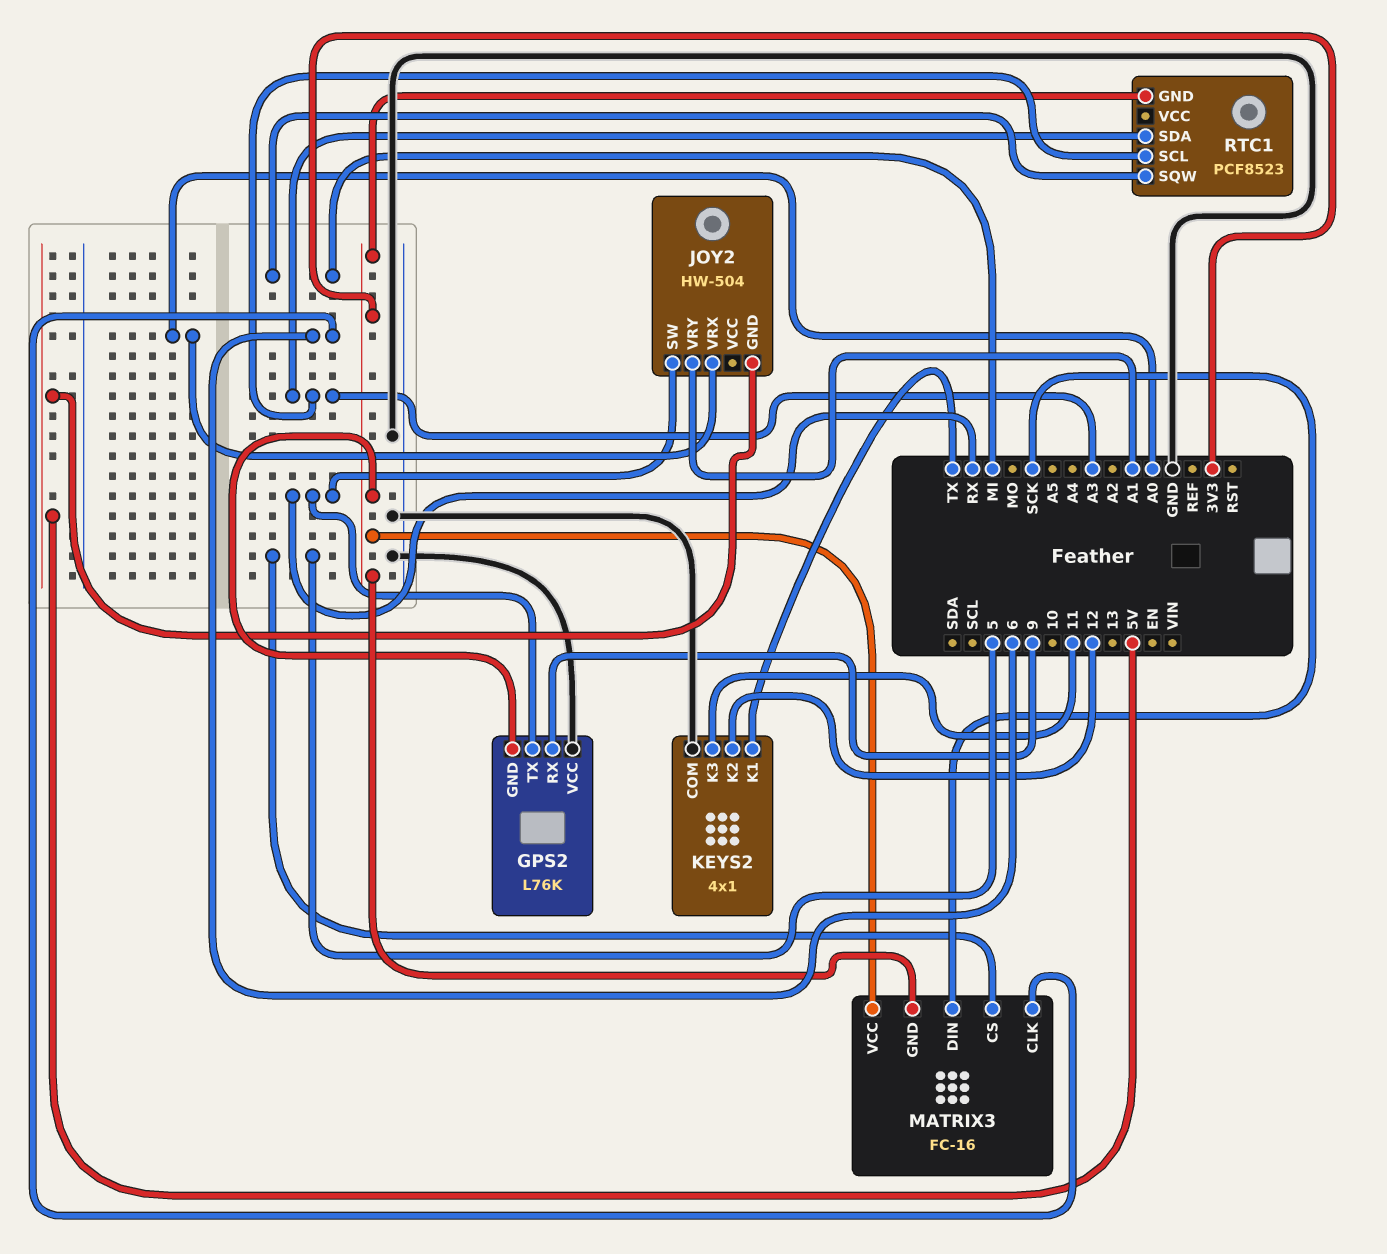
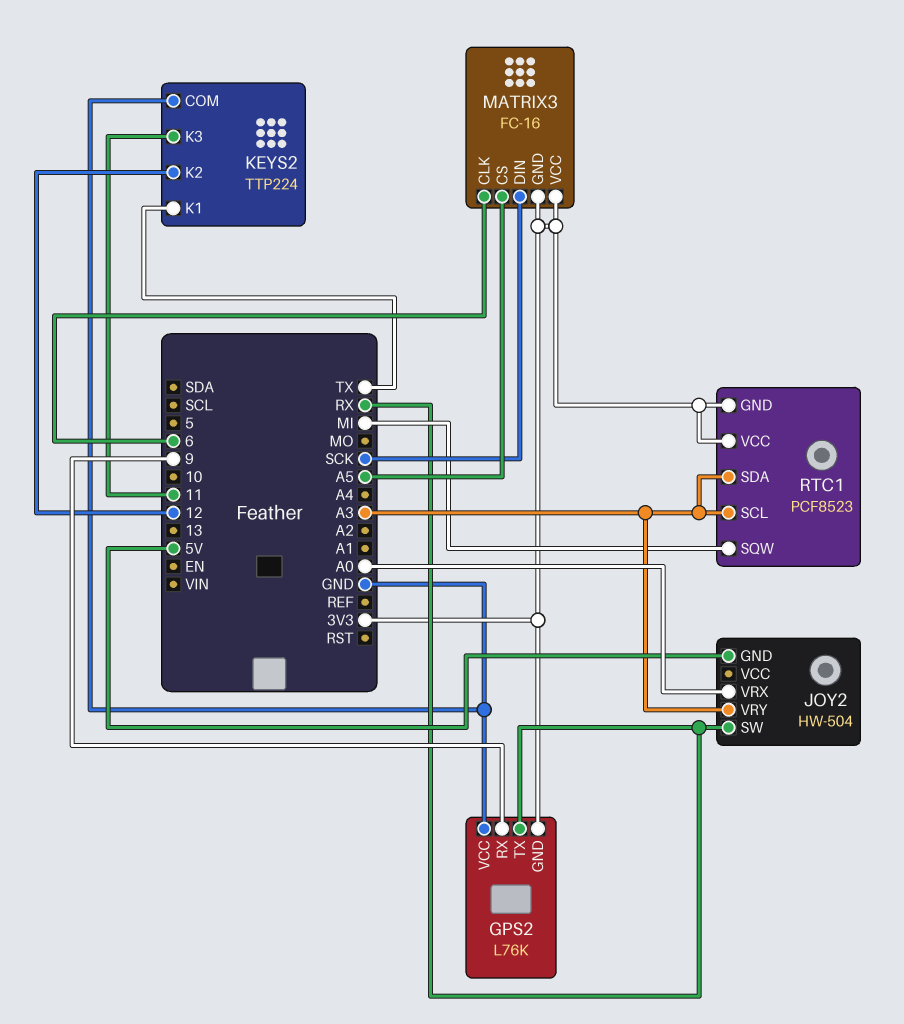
JOY2 pin VRY: A1 -> A3
KEYS2: 4x1 -> TTP224
MATRIX3 pin CS: 5 -> A5
RTC1 pin VCC: none -> 3V3

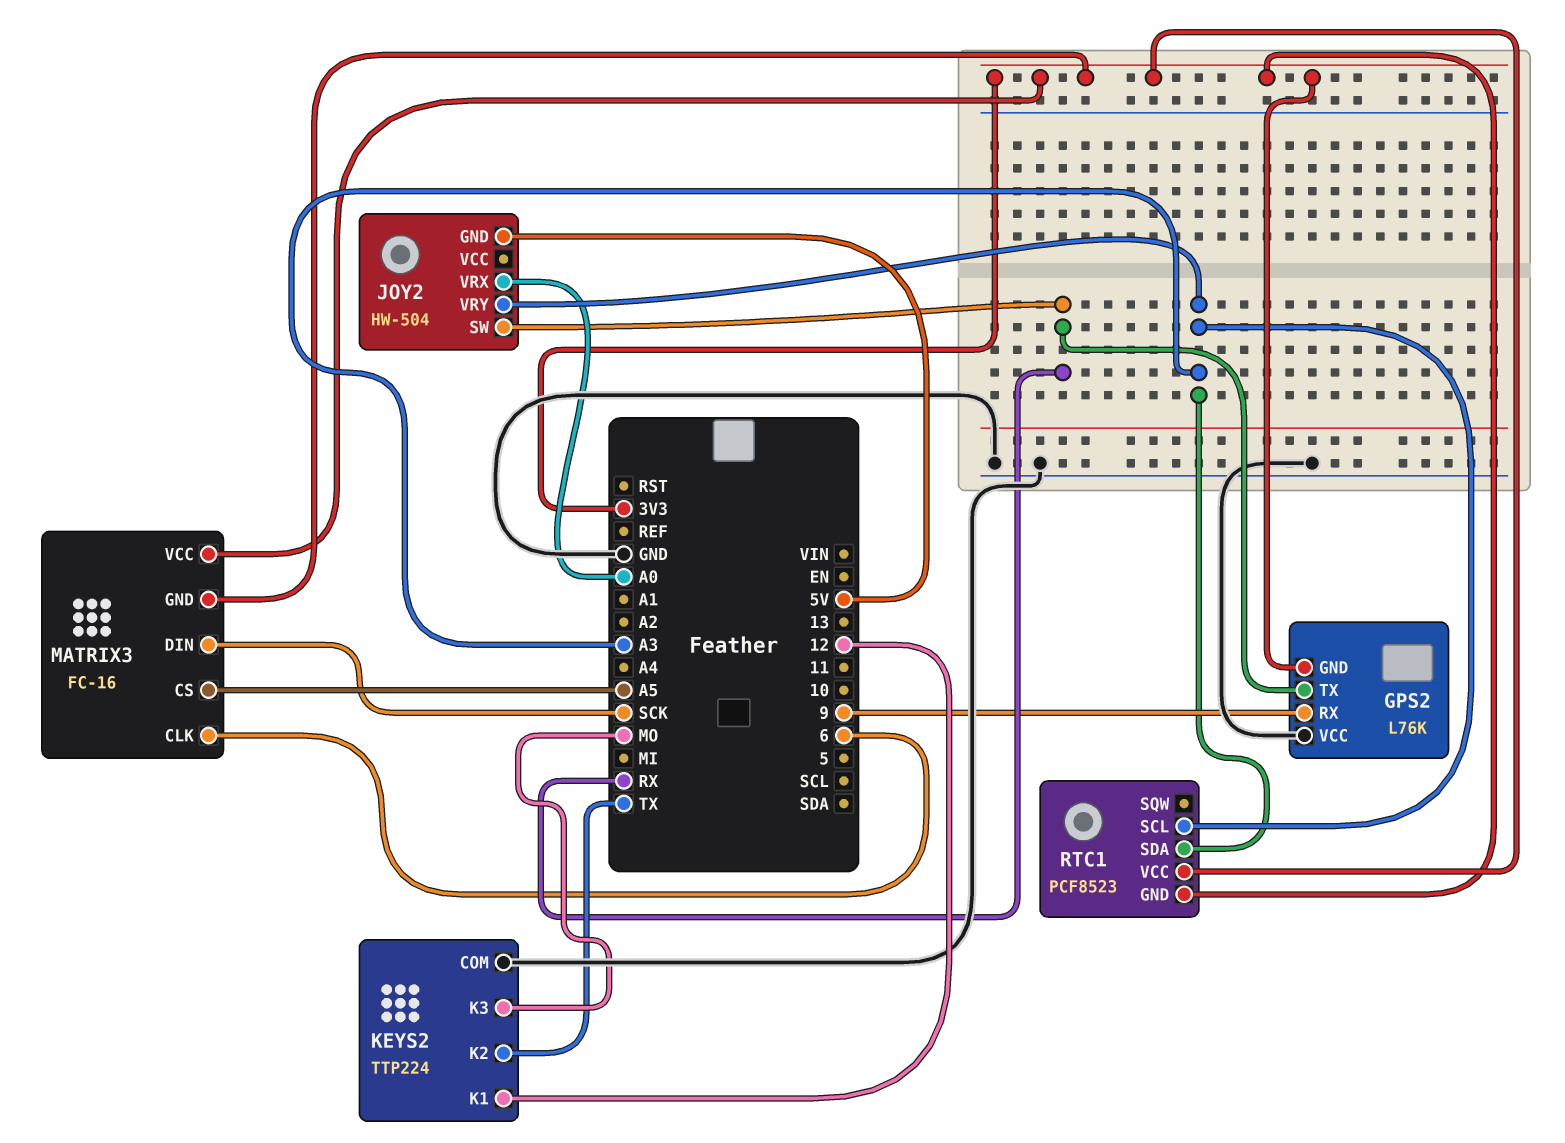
KEYS2 pin K1: TX -> 12
KEYS2 pin K2: 12 -> TX
KEYS2 pin K3: 11 -> MO
RTC1 pin SQW: MI -> none

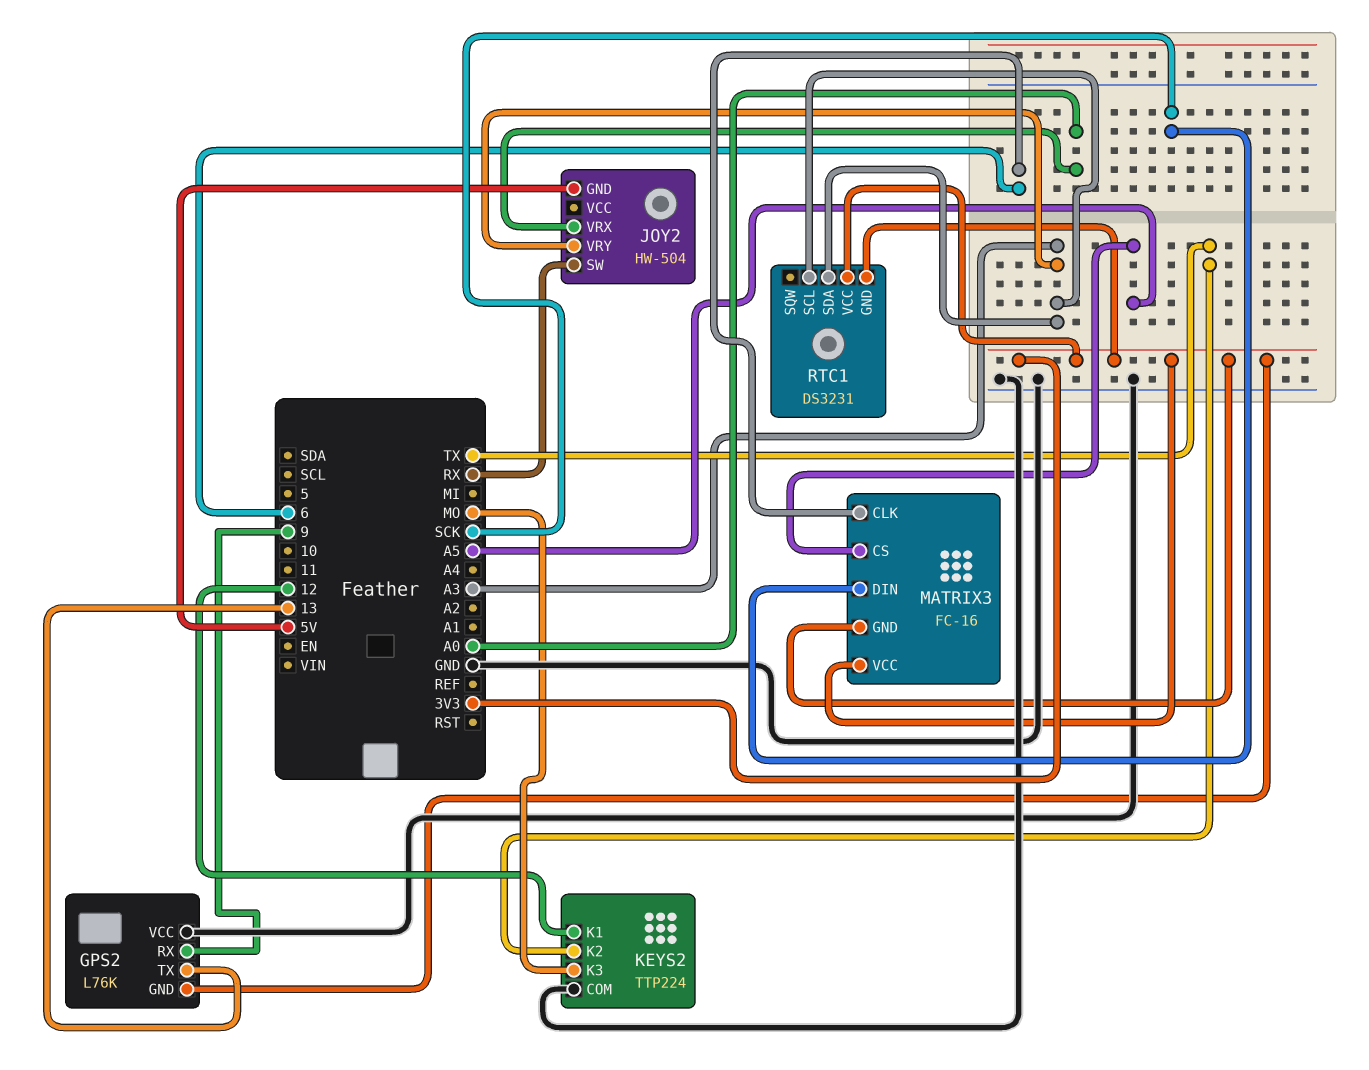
GPS2 pin TX: RX -> 13
RTC1: PCF8523 -> DS3231

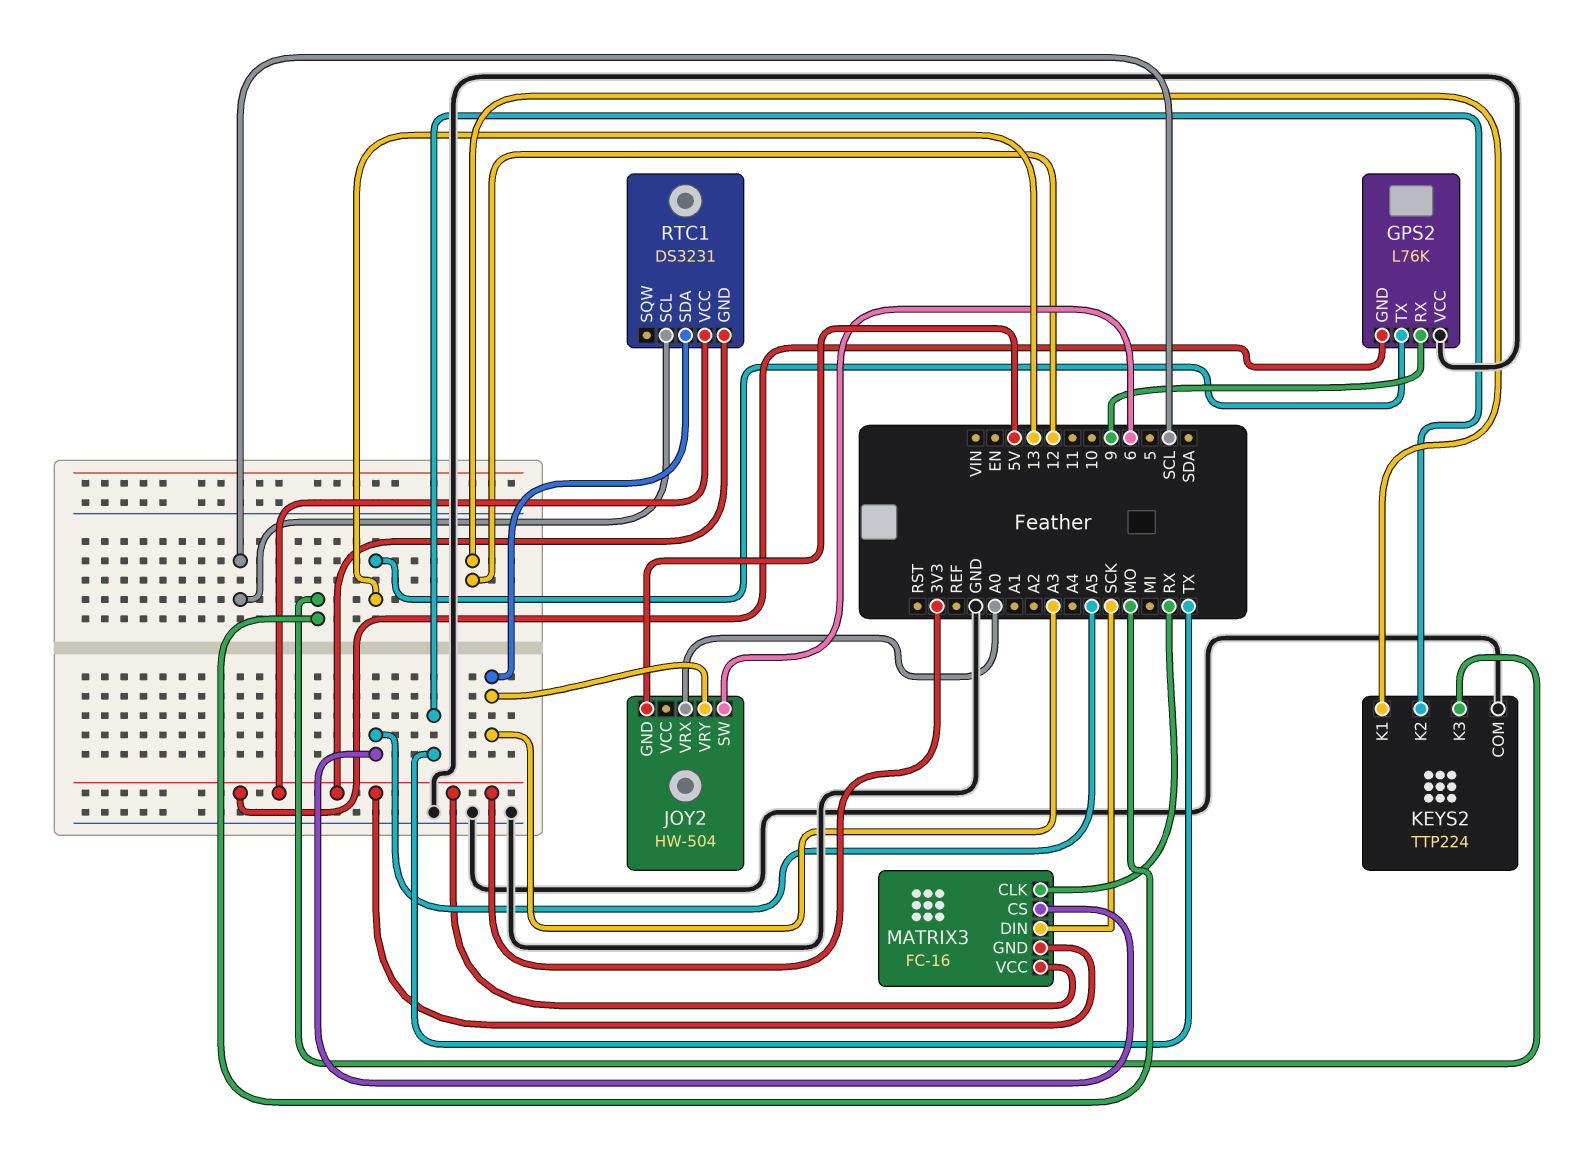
JOY2 pin SW: RX -> 6
MATRIX3 pin CLK: 6 -> RX
RTC1 pin SCL: A3 -> SCL

